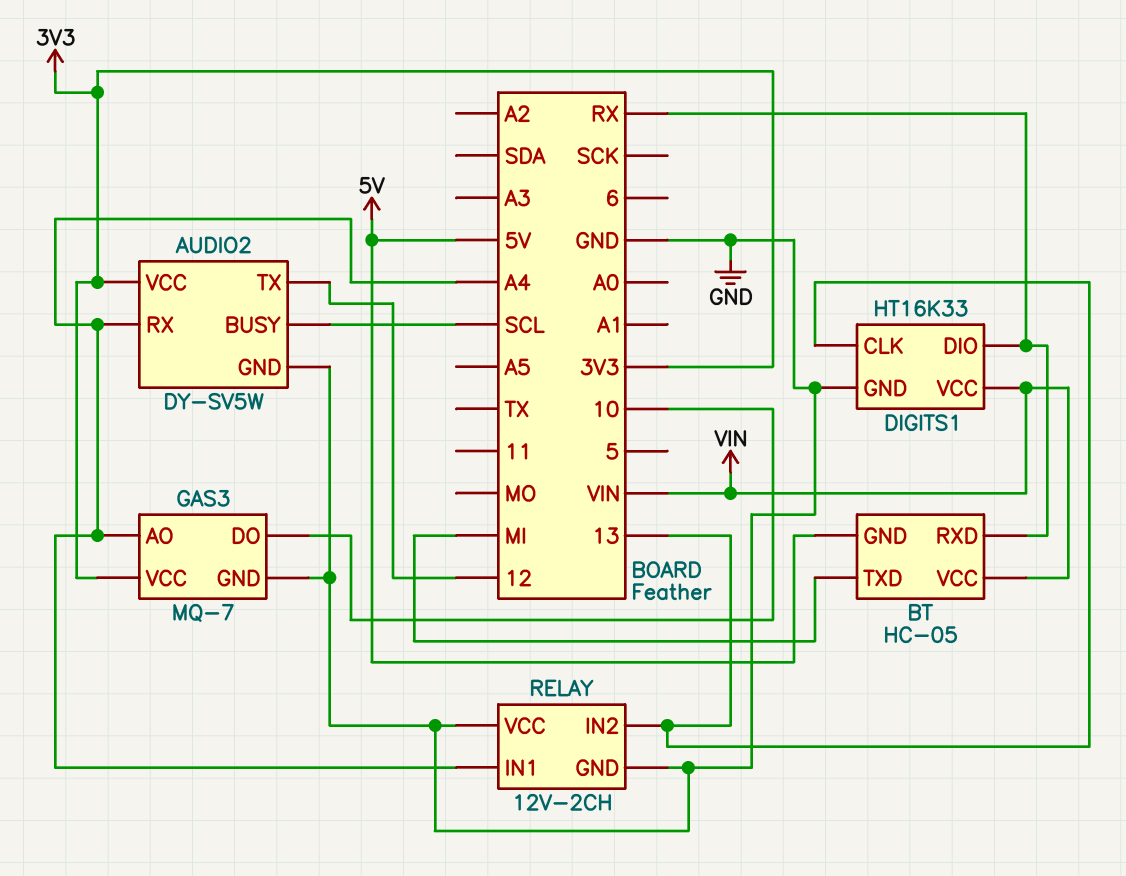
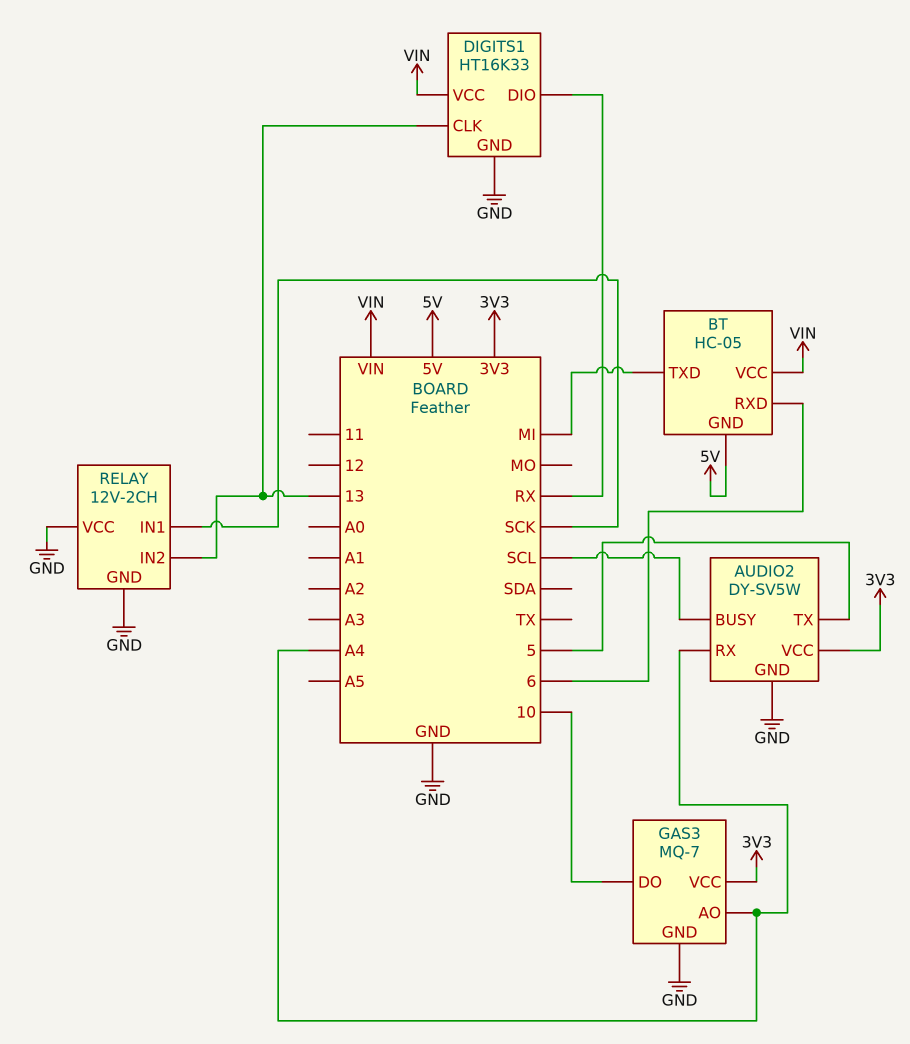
AUDIO2 pin TX: 12 -> 5
BT pin RXD: RX -> 6
RELAY pin IN1: A4 -> SCK

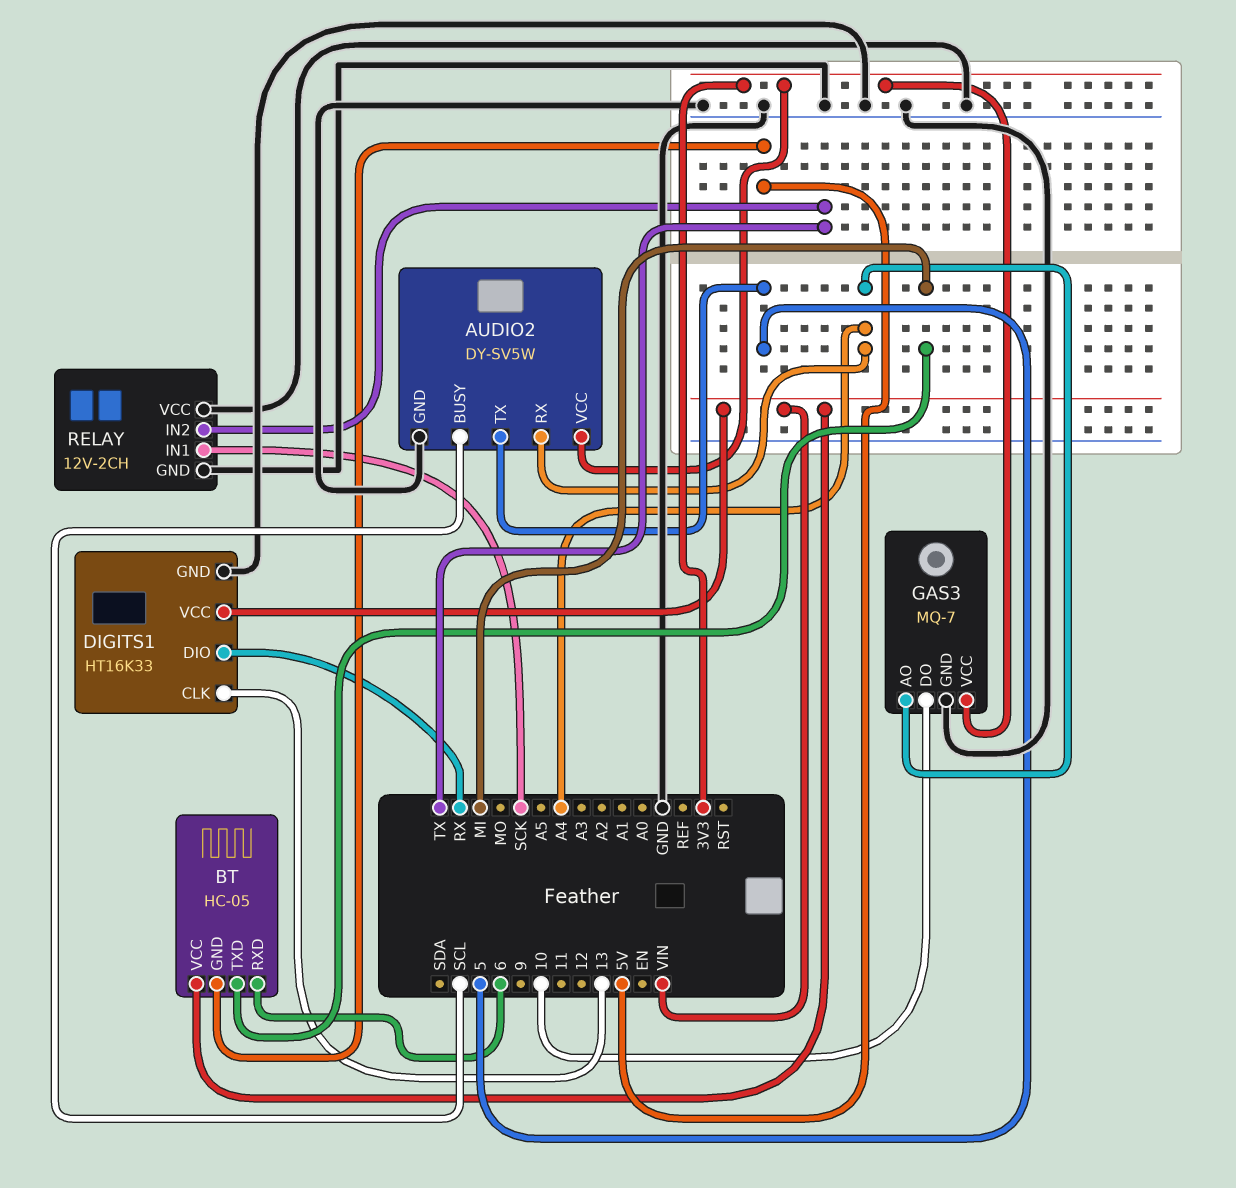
RELAY pin IN2: 13 -> TX

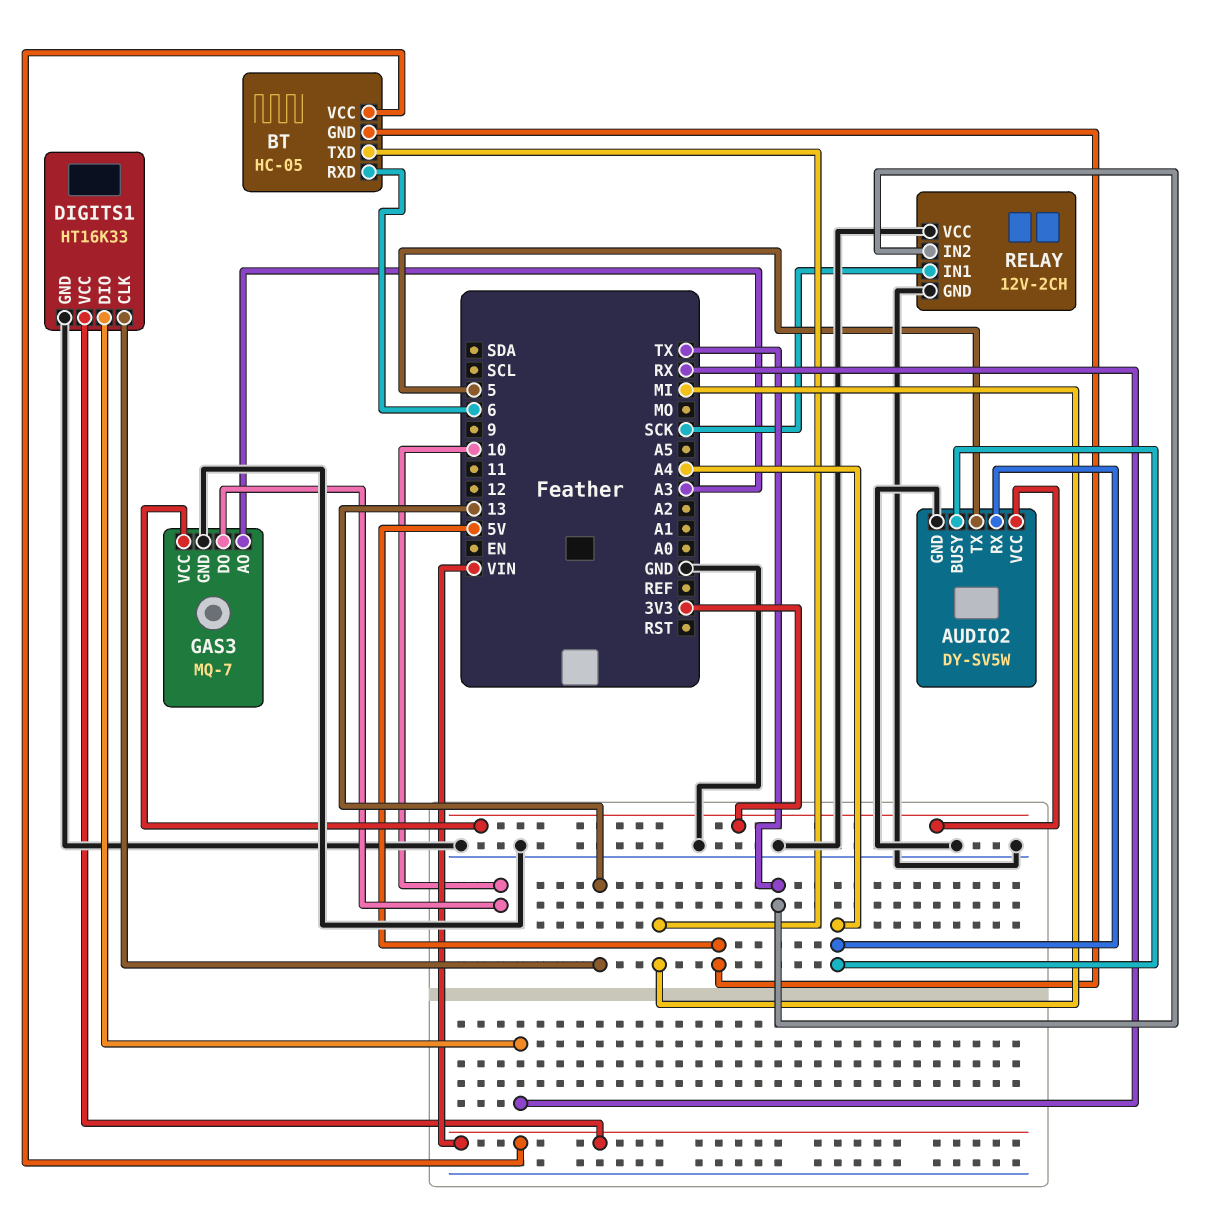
AUDIO2 pin BUSY: SCL -> A4
GAS3 pin AO: A4 -> A3

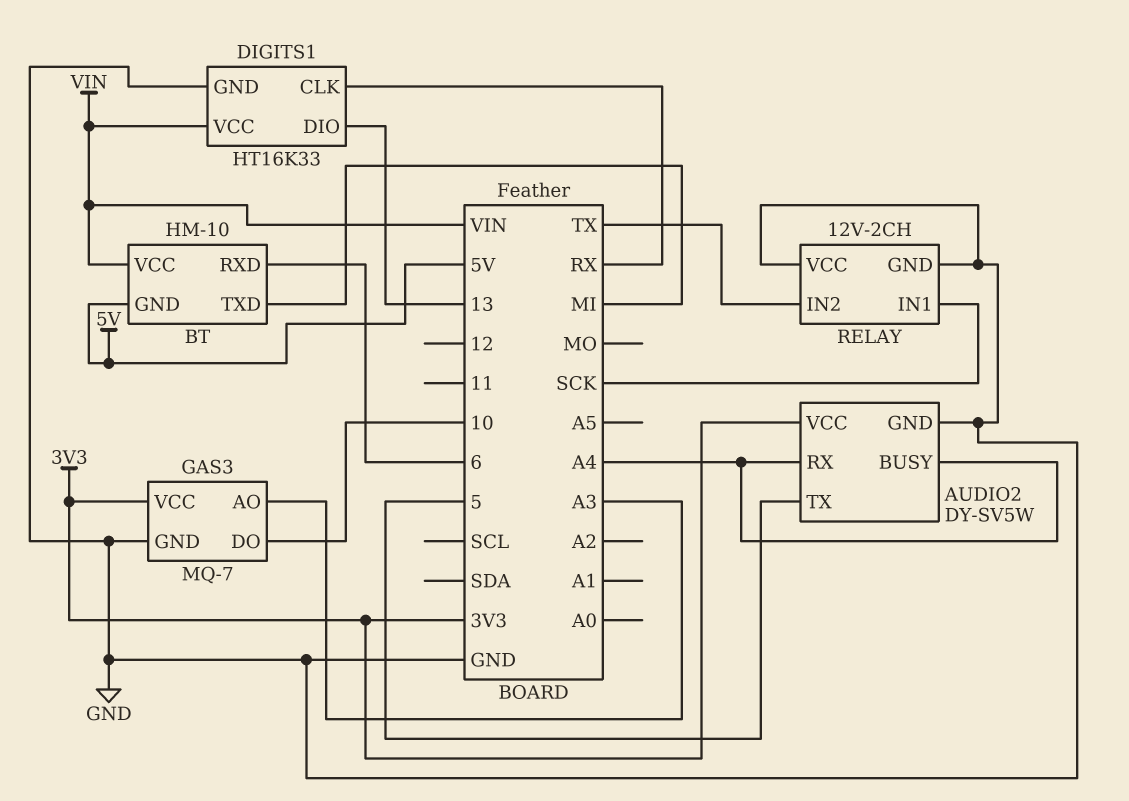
BT: HC-05 -> HM-10
DIGITS1 pin CLK: 13 -> RX
DIGITS1 pin DIO: RX -> 13

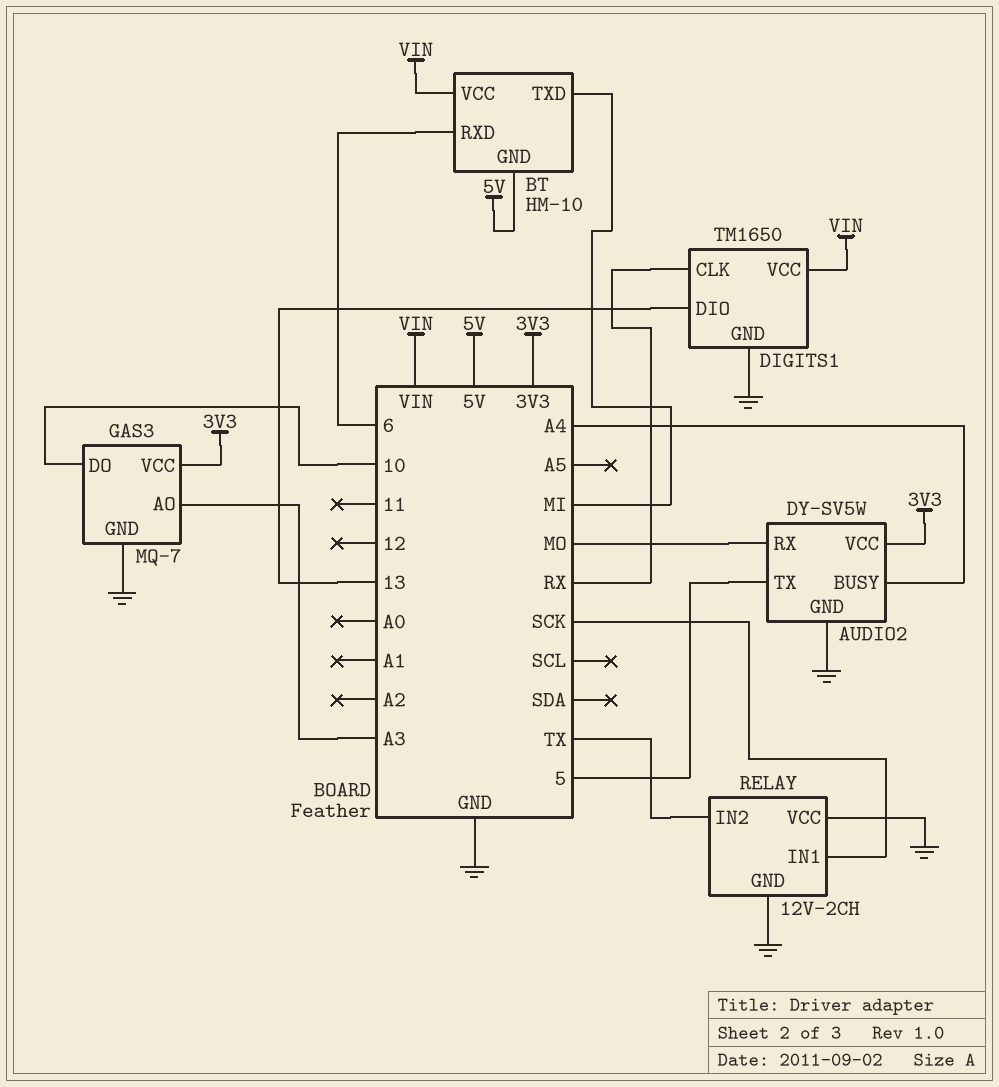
AUDIO2 pin RX: A4 -> MO
DIGITS1: HT16K33 -> TM1650

